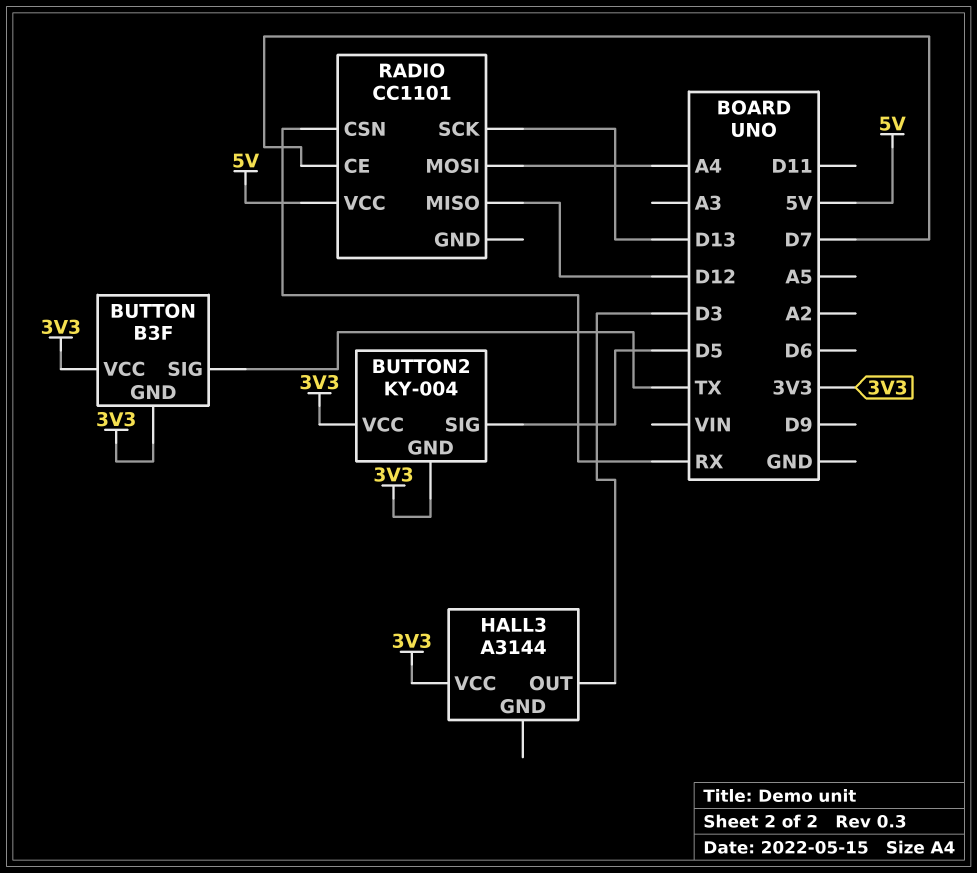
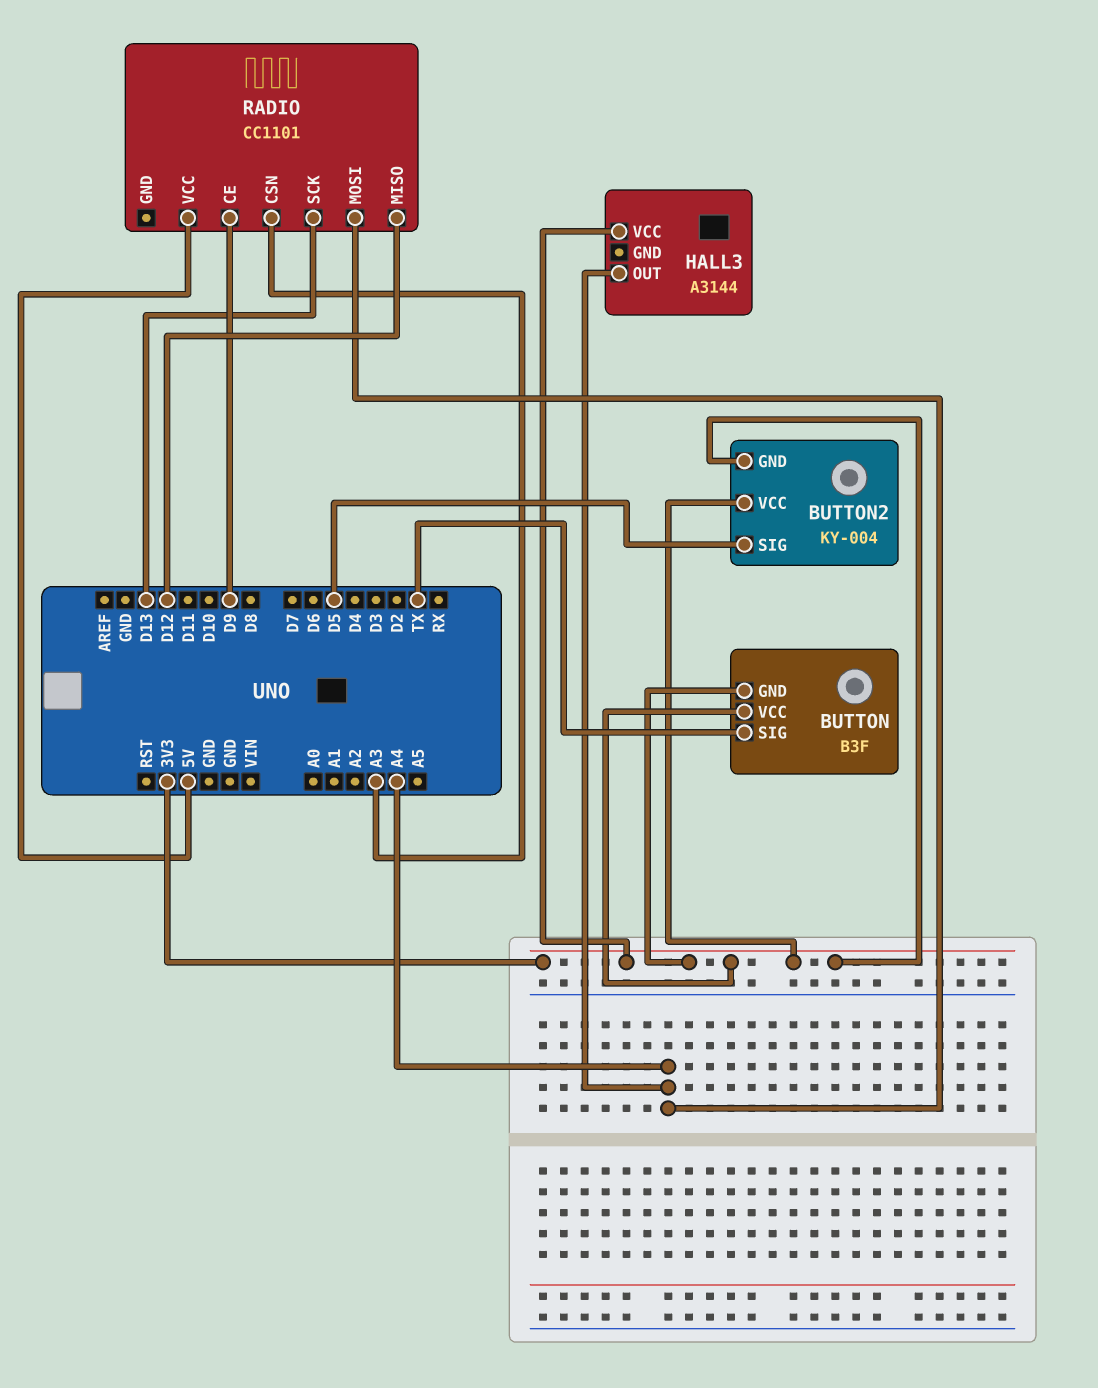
HALL3 pin OUT: D3 -> A4
RADIO pin CE: D7 -> D9
RADIO pin CSN: RX -> A3

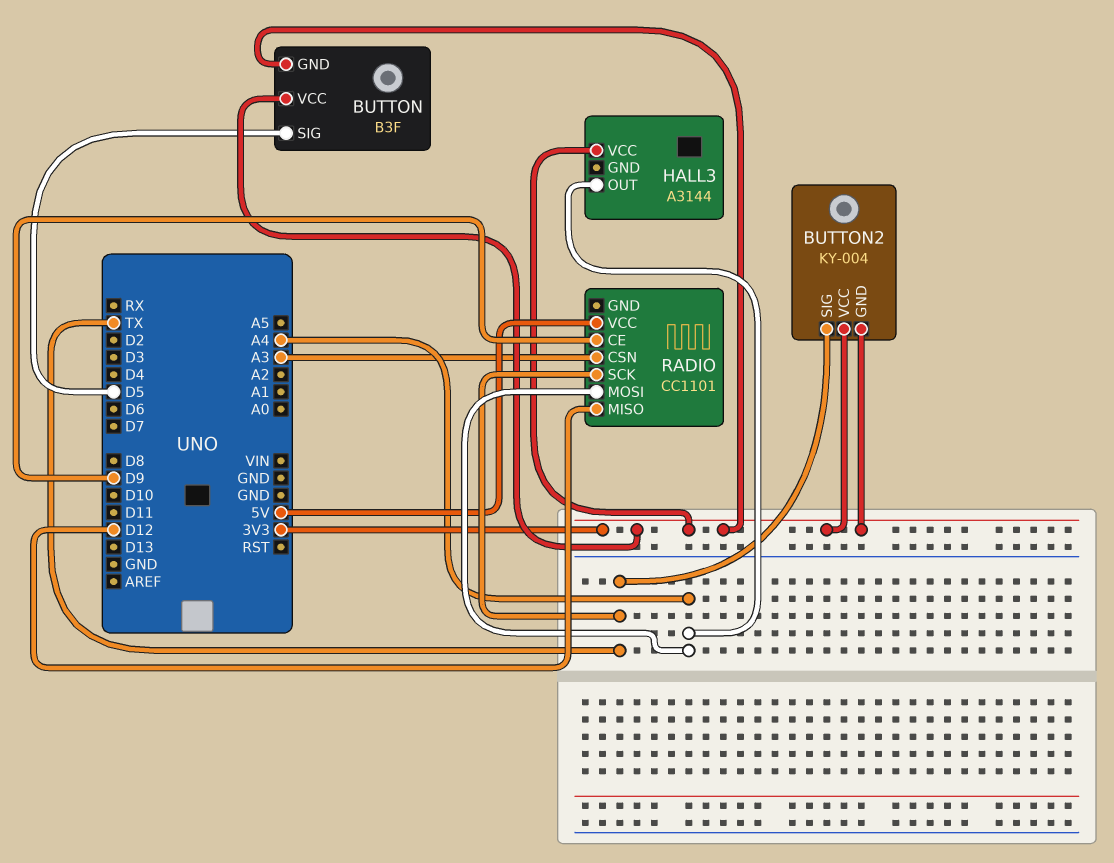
BUTTON pin SIG: TX -> D5
BUTTON2 pin SIG: D5 -> TX
RADIO pin SCK: D13 -> TX

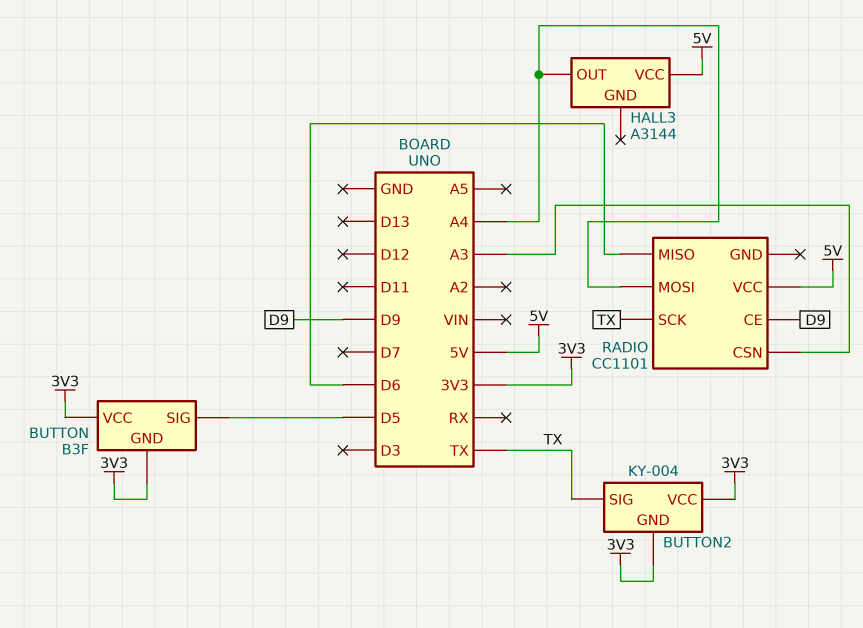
HALL3 pin VCC: 3V3 -> 5V
RADIO pin MISO: D12 -> D6

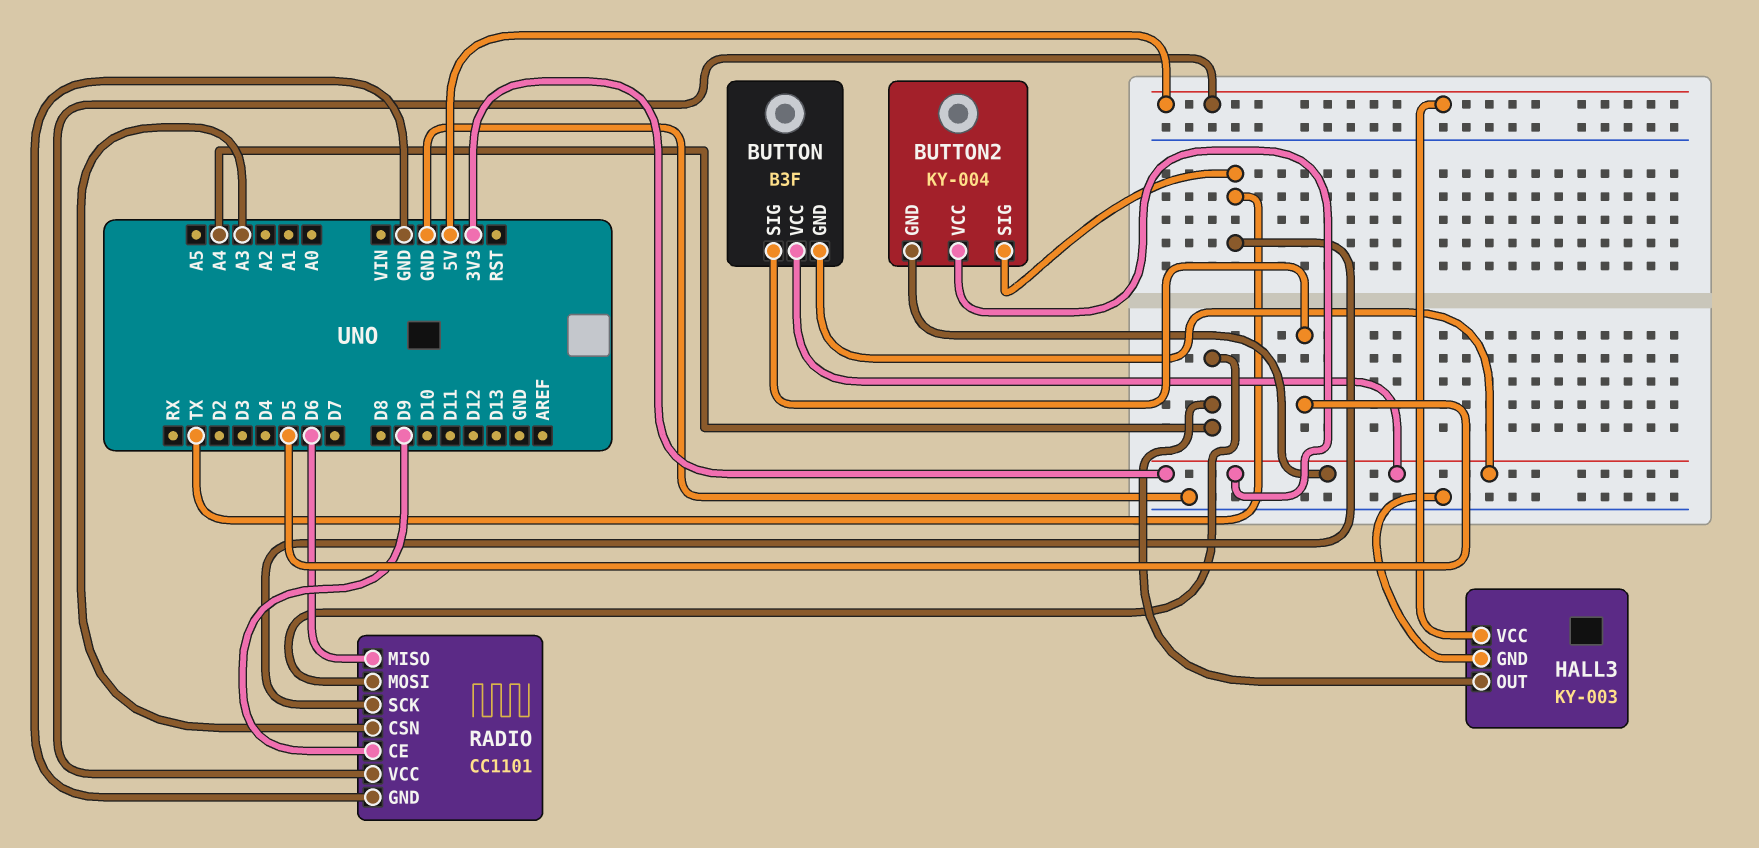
HALL3: A3144 -> KY-003
HALL3 pin GND: none -> GND
RADIO pin GND: none -> GND

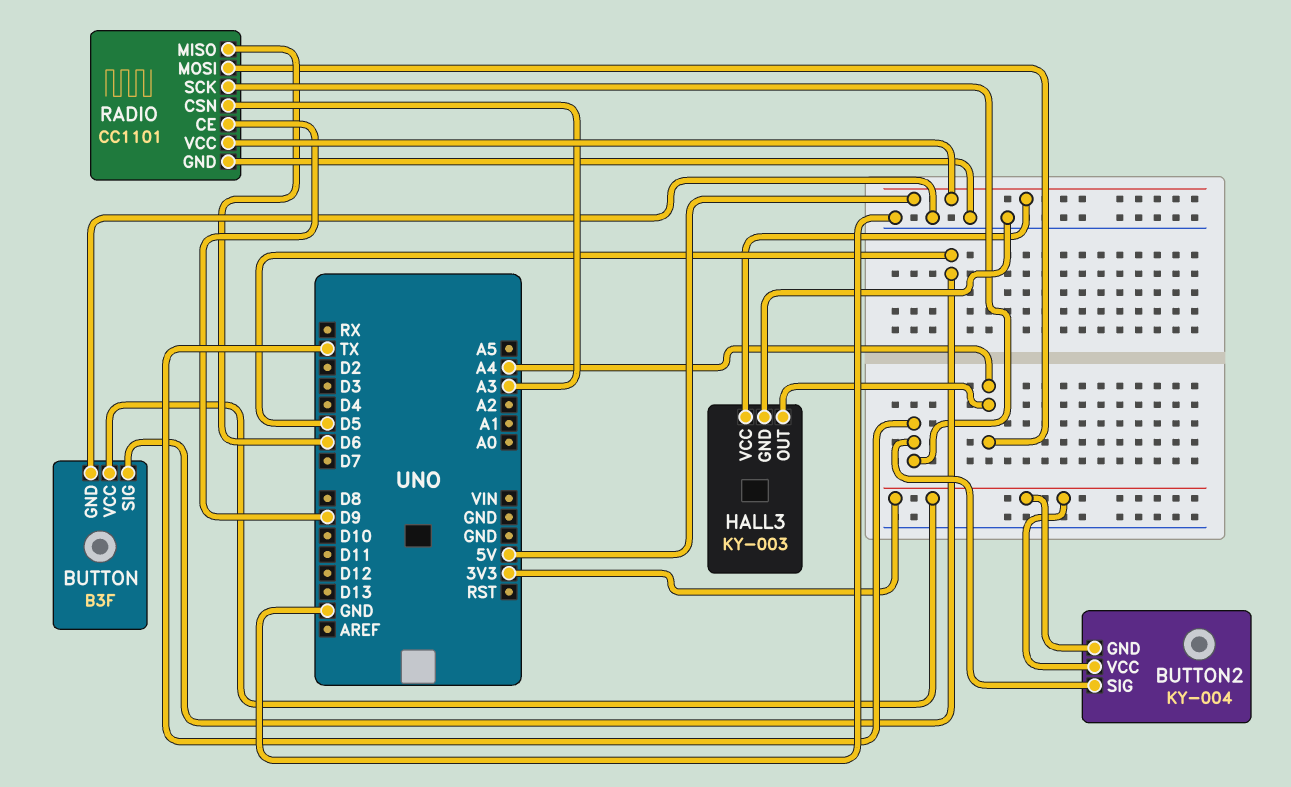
BUTTON pin GND: 3V3 -> GND

